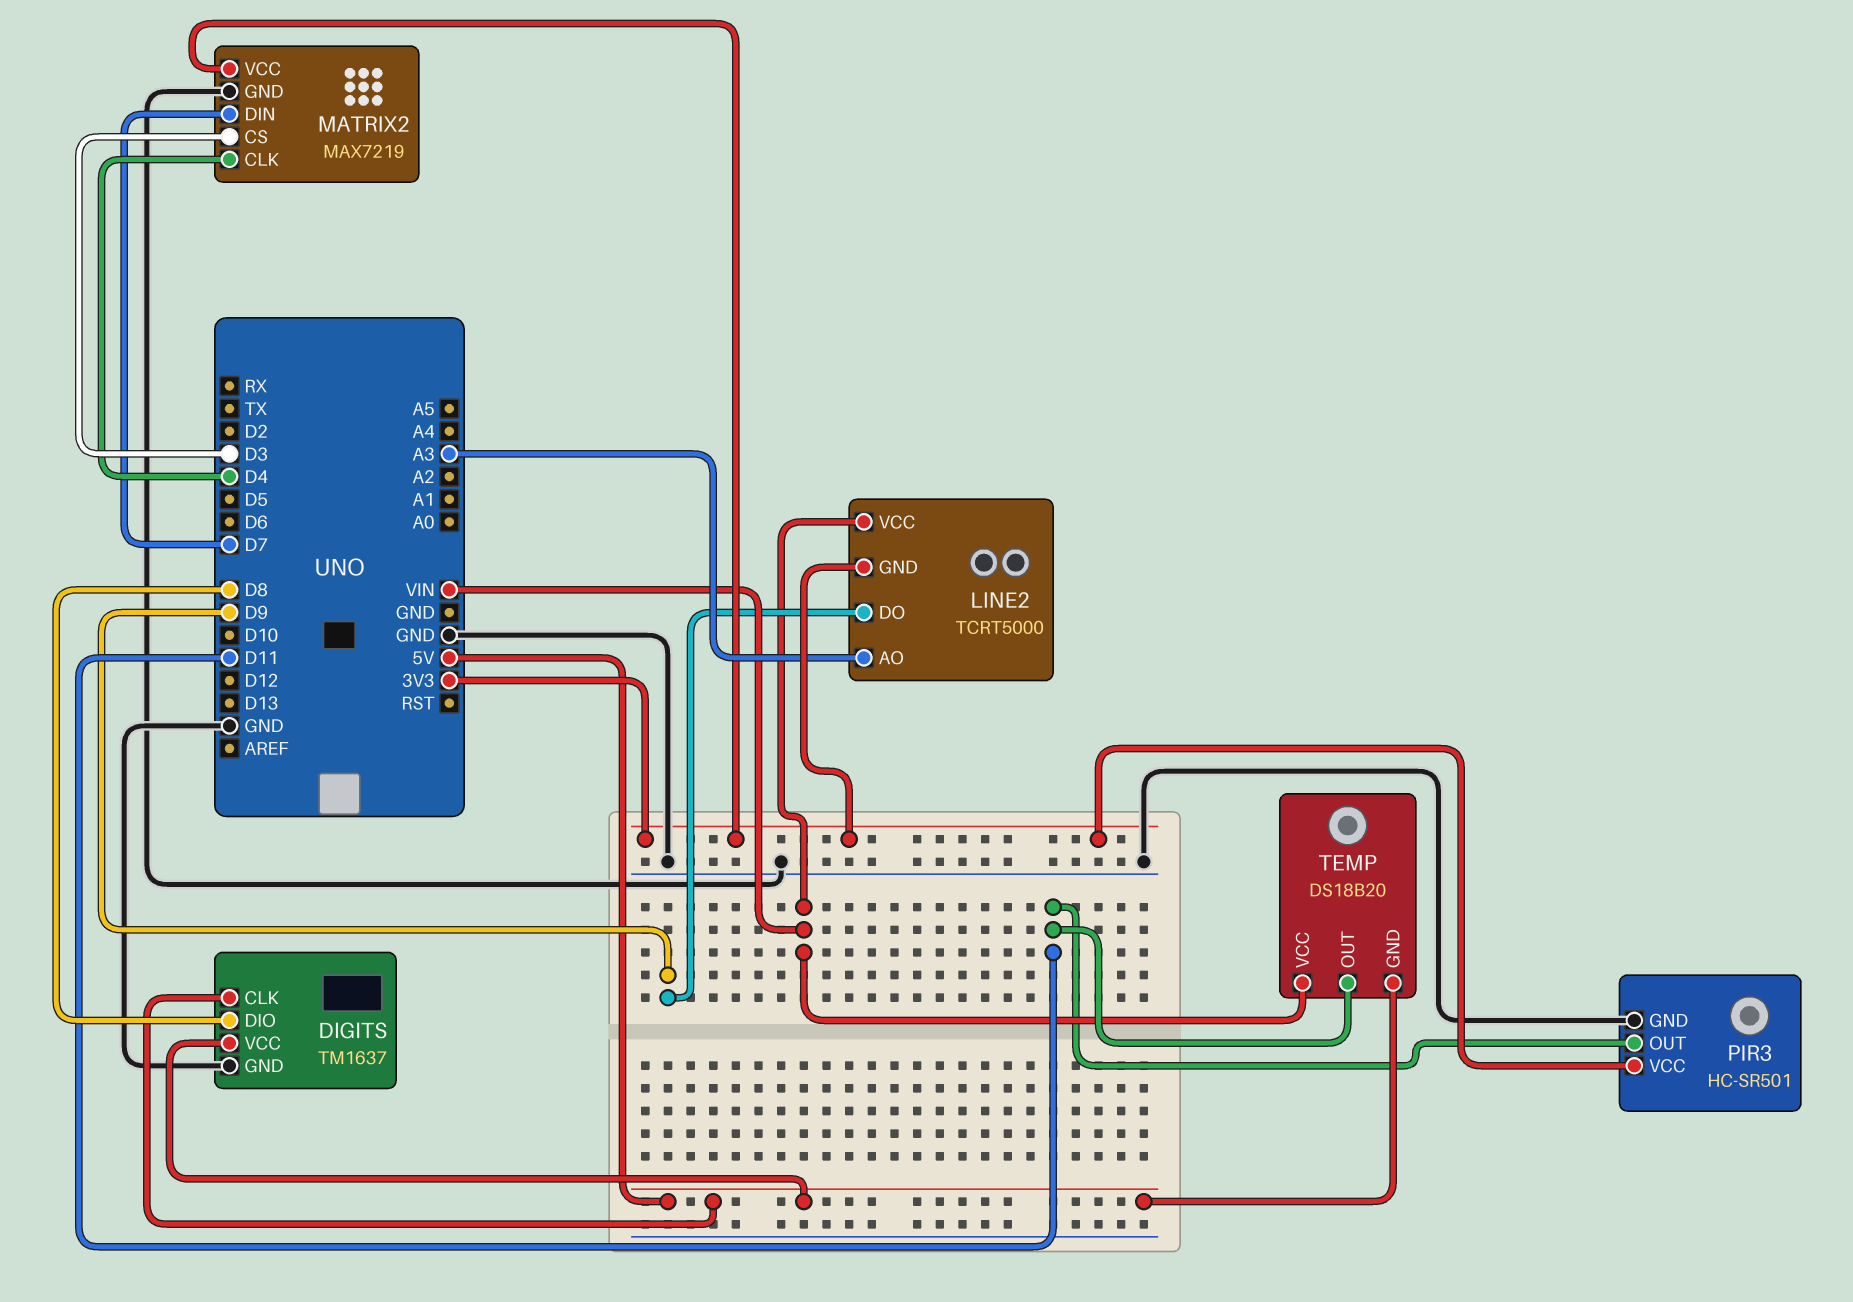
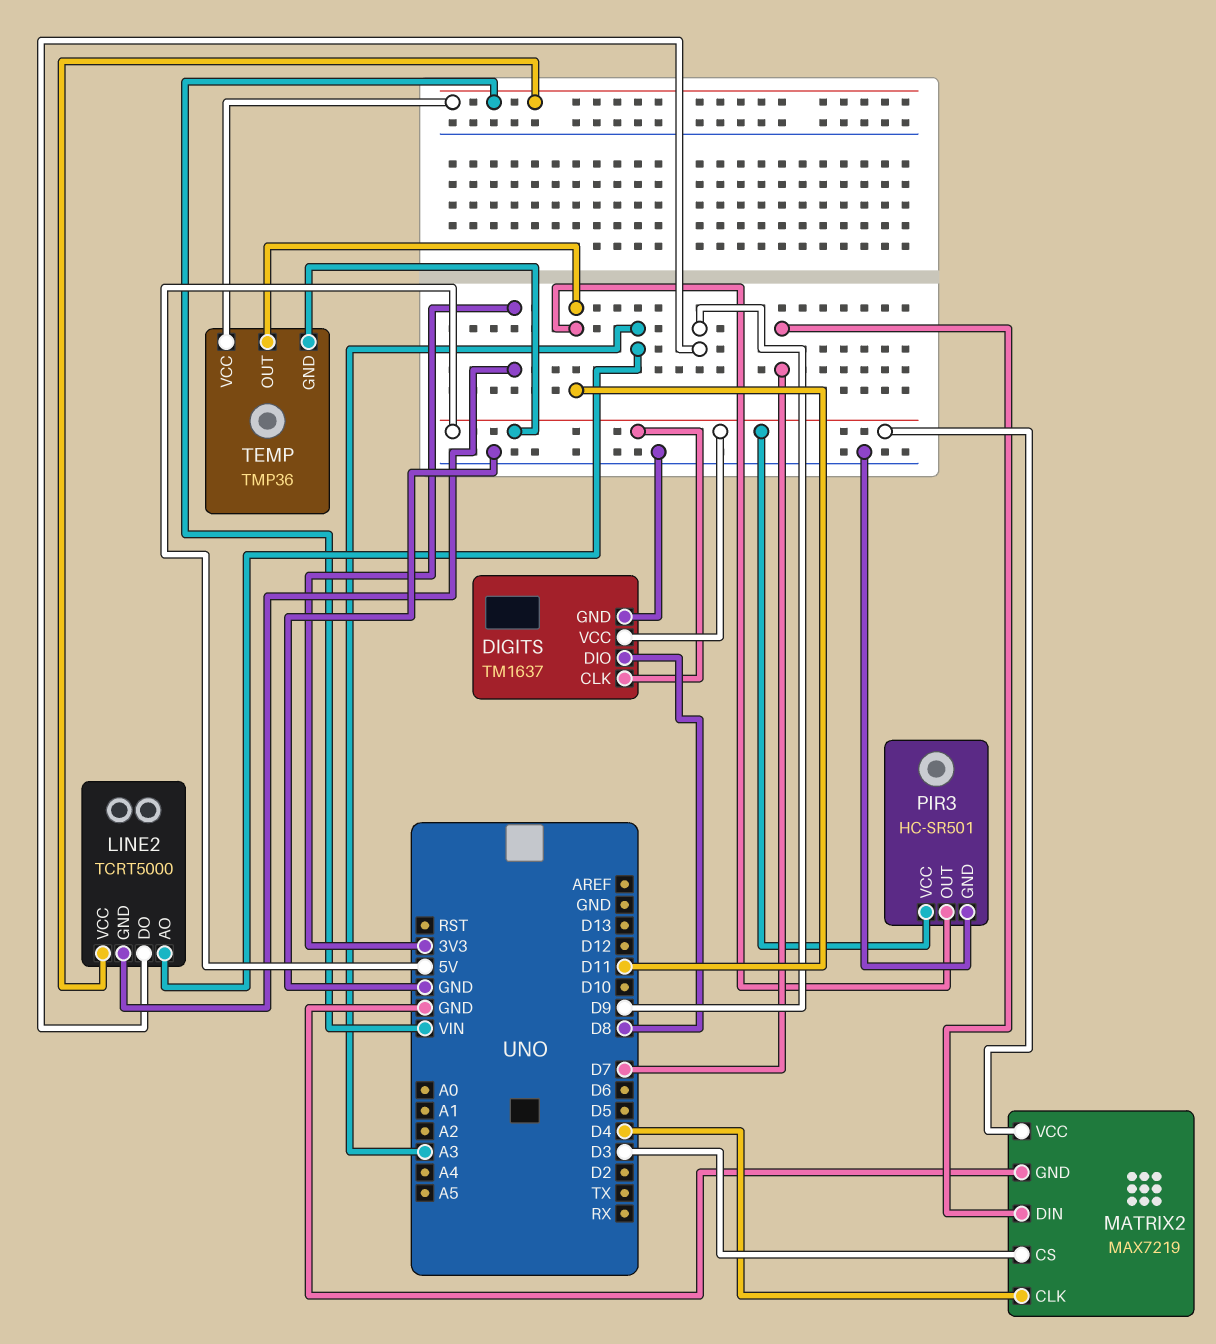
MATRIX2 pin VCC: 3V3 -> 5V
PIR3 pin VCC: 3V3 -> 5V
TEMP: DS18B20 -> TMP36

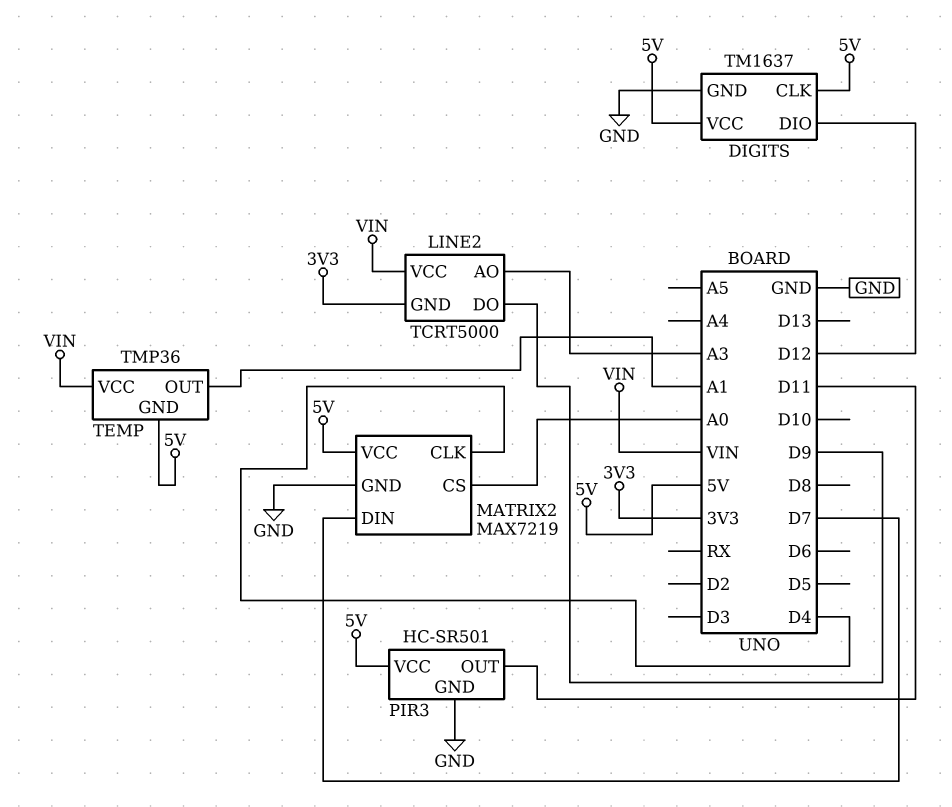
DIGITS pin DIO: D8 -> D12
MATRIX2 pin CS: D3 -> A0
TEMP pin OUT: D11 -> A1

